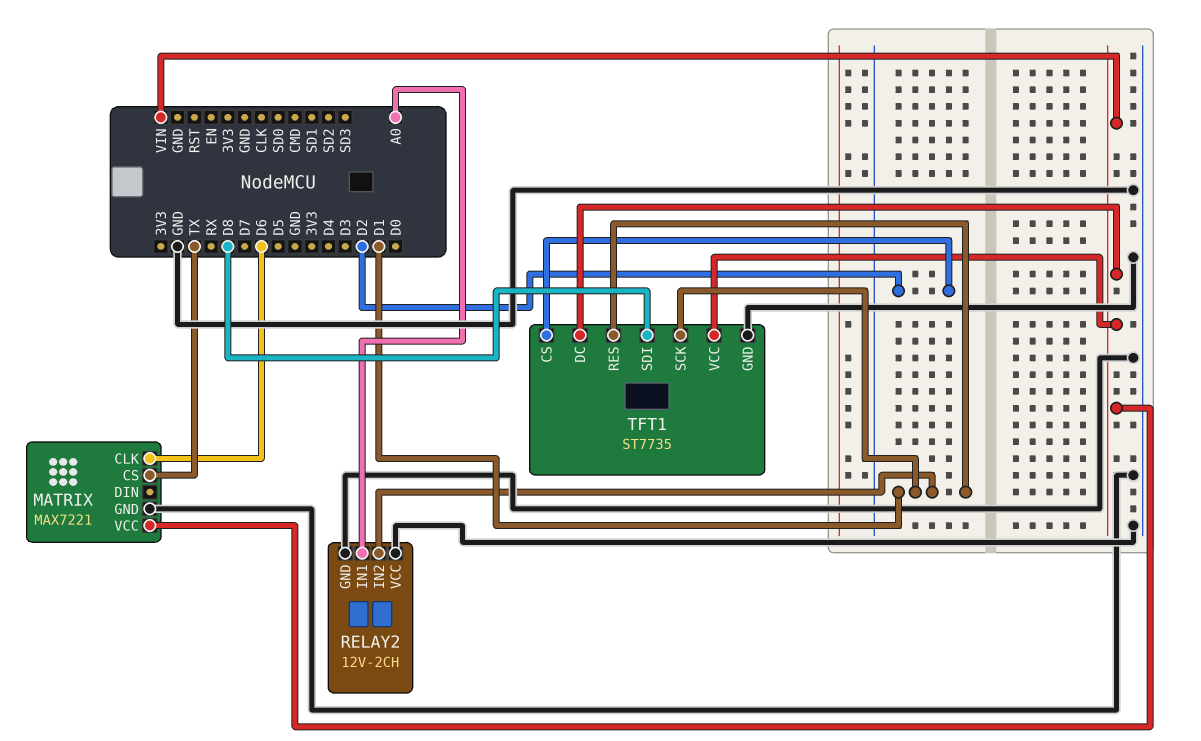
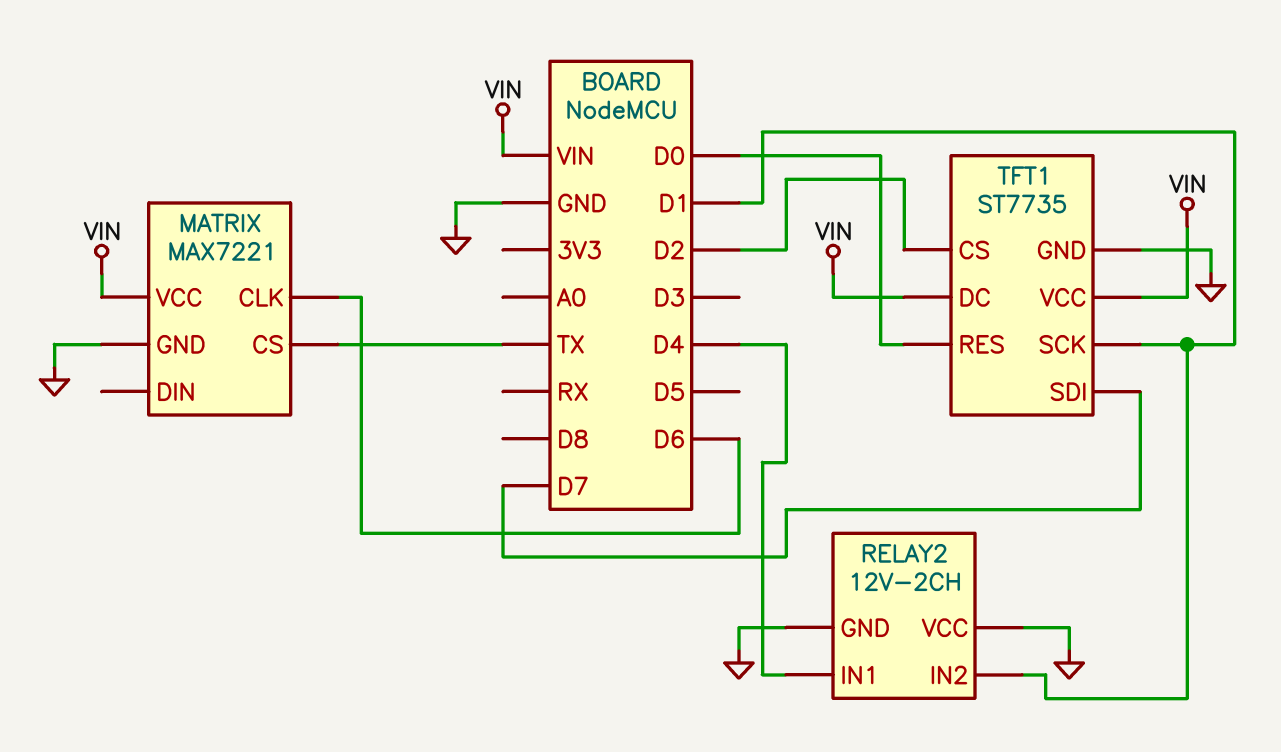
RELAY2 pin IN1: A0 -> D4
TFT1 pin RES: D1 -> D0
TFT1 pin SDI: D8 -> D7

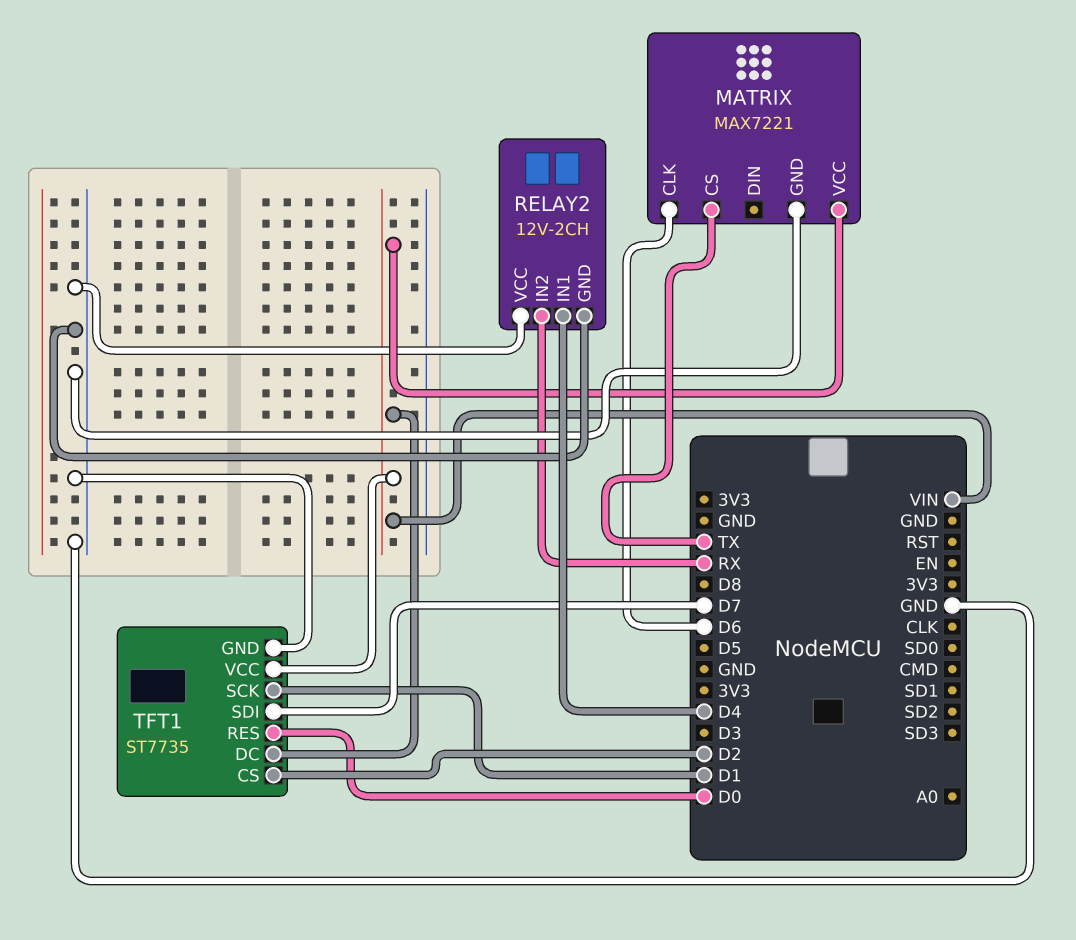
RELAY2 pin IN2: D1 -> RX

